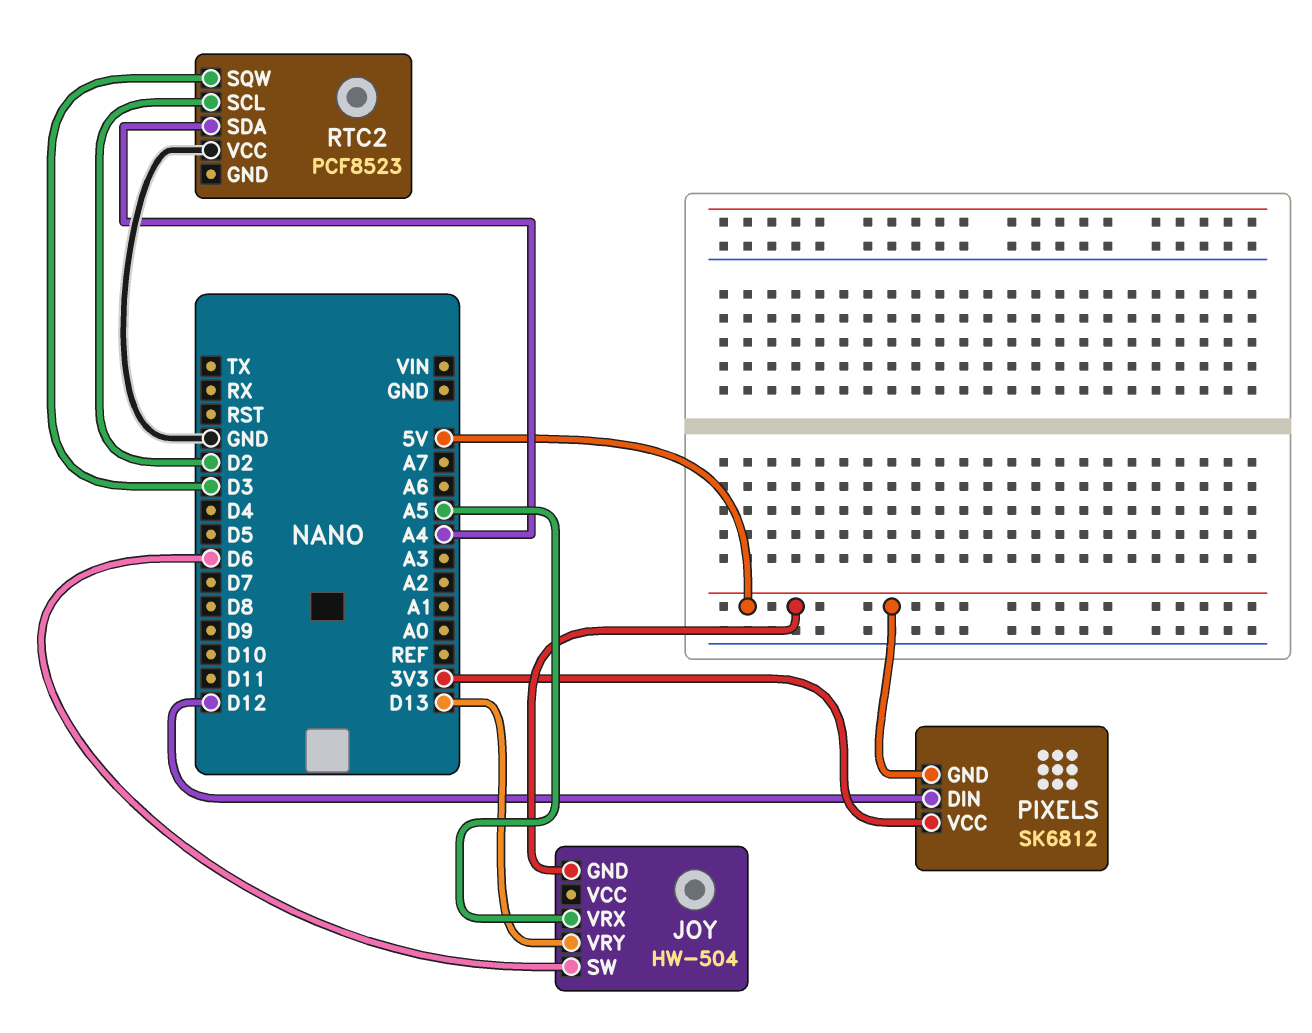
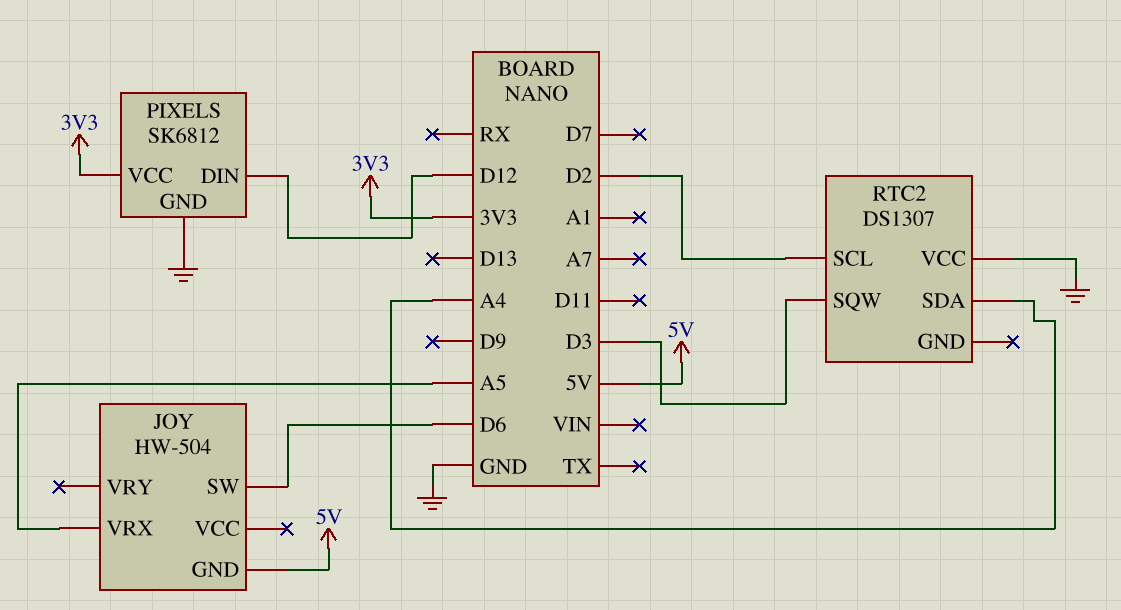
JOY pin VRY: D13 -> none
PIXELS pin GND: 5V -> GND
RTC2: PCF8523 -> DS1307

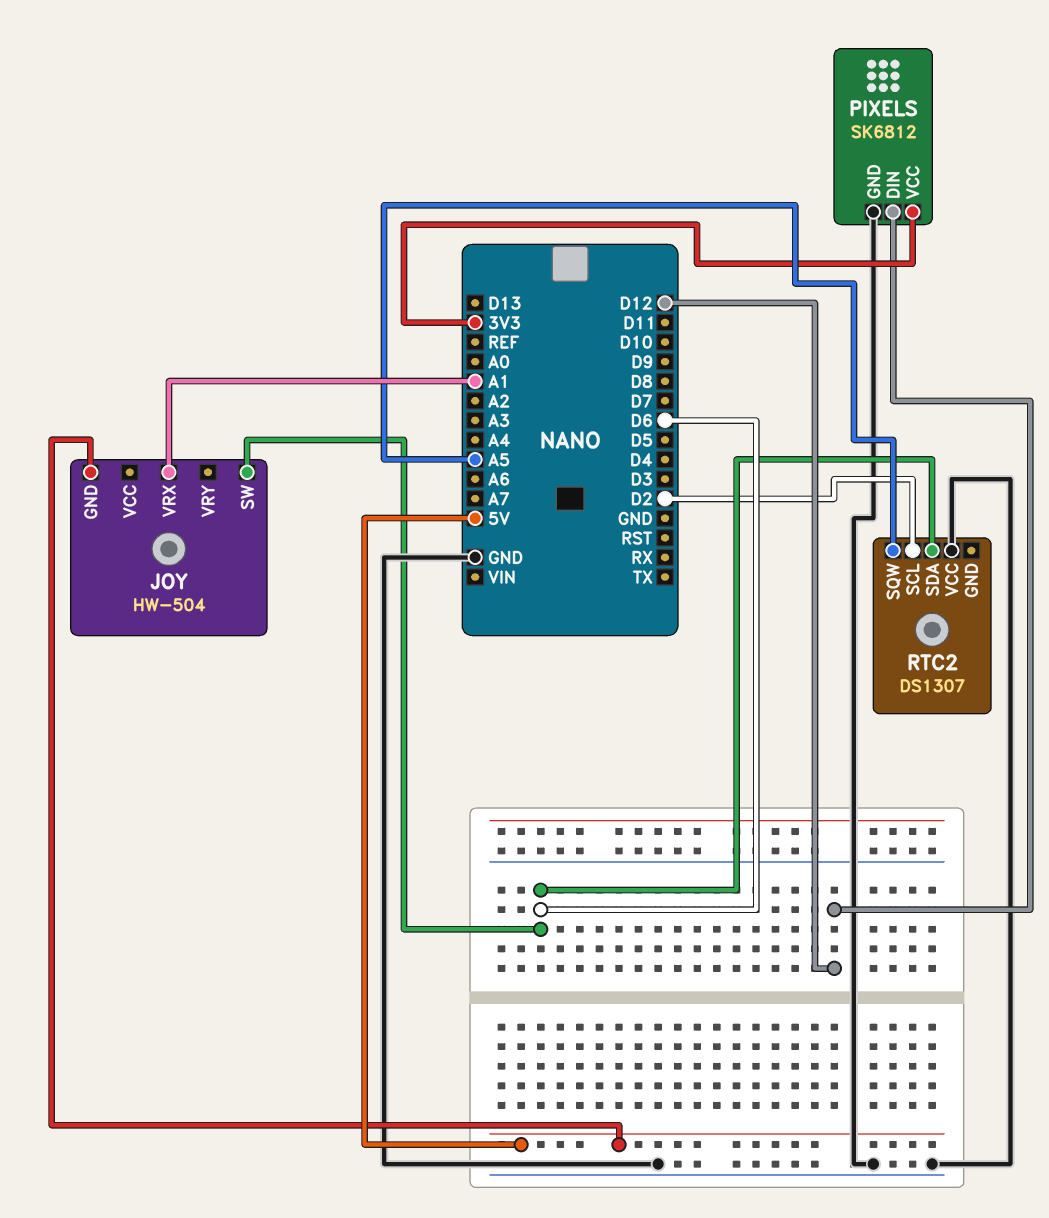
JOY pin VRX: A5 -> A1
RTC2 pin SDA: A4 -> D6
RTC2 pin SQW: D3 -> A5

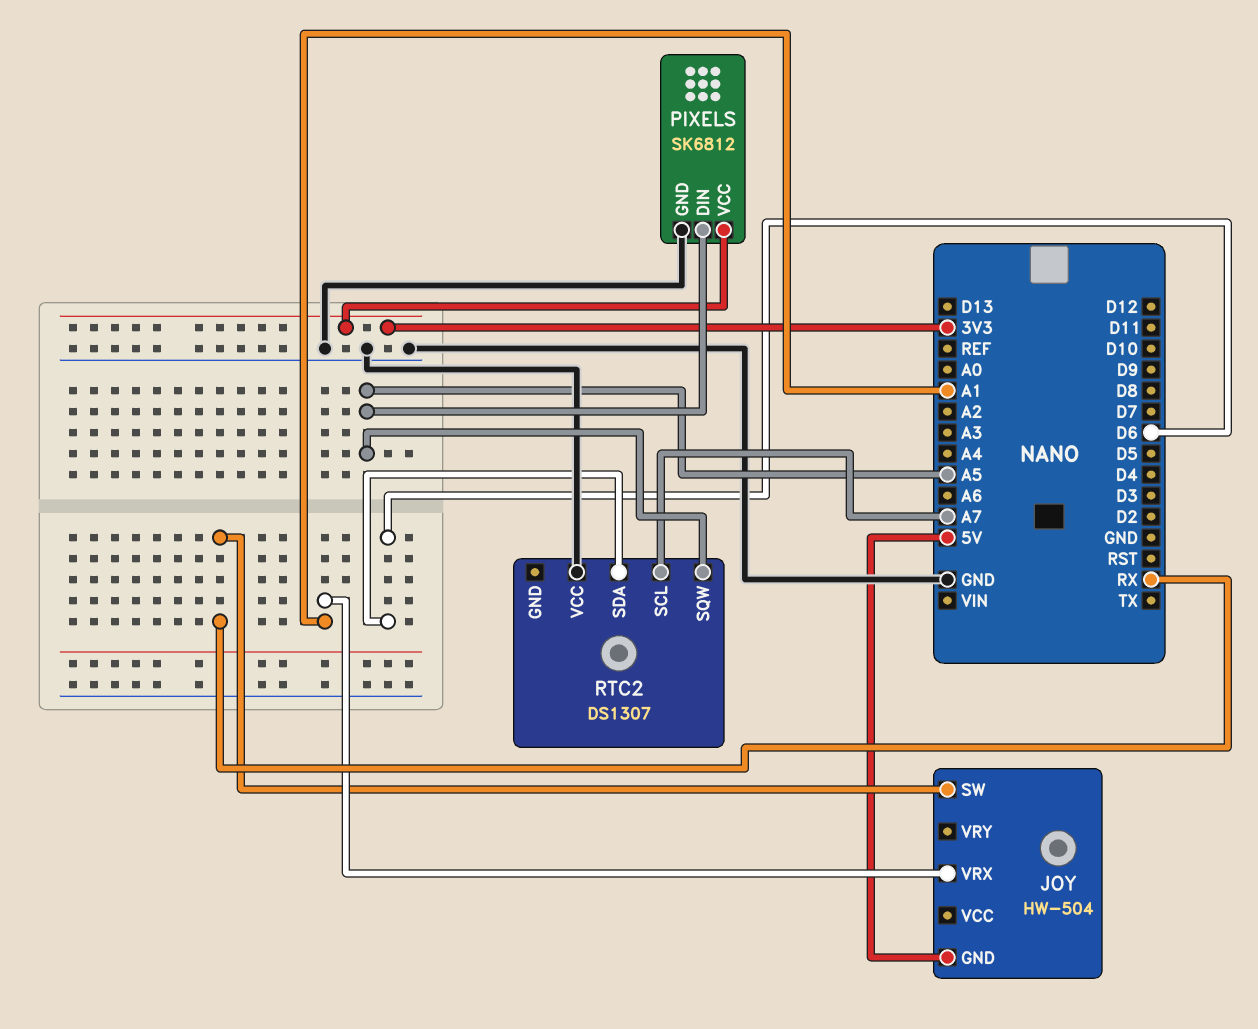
JOY pin SW: D6 -> RX
PIXELS pin DIN: D12 -> A5
RTC2 pin SCL: D2 -> A7

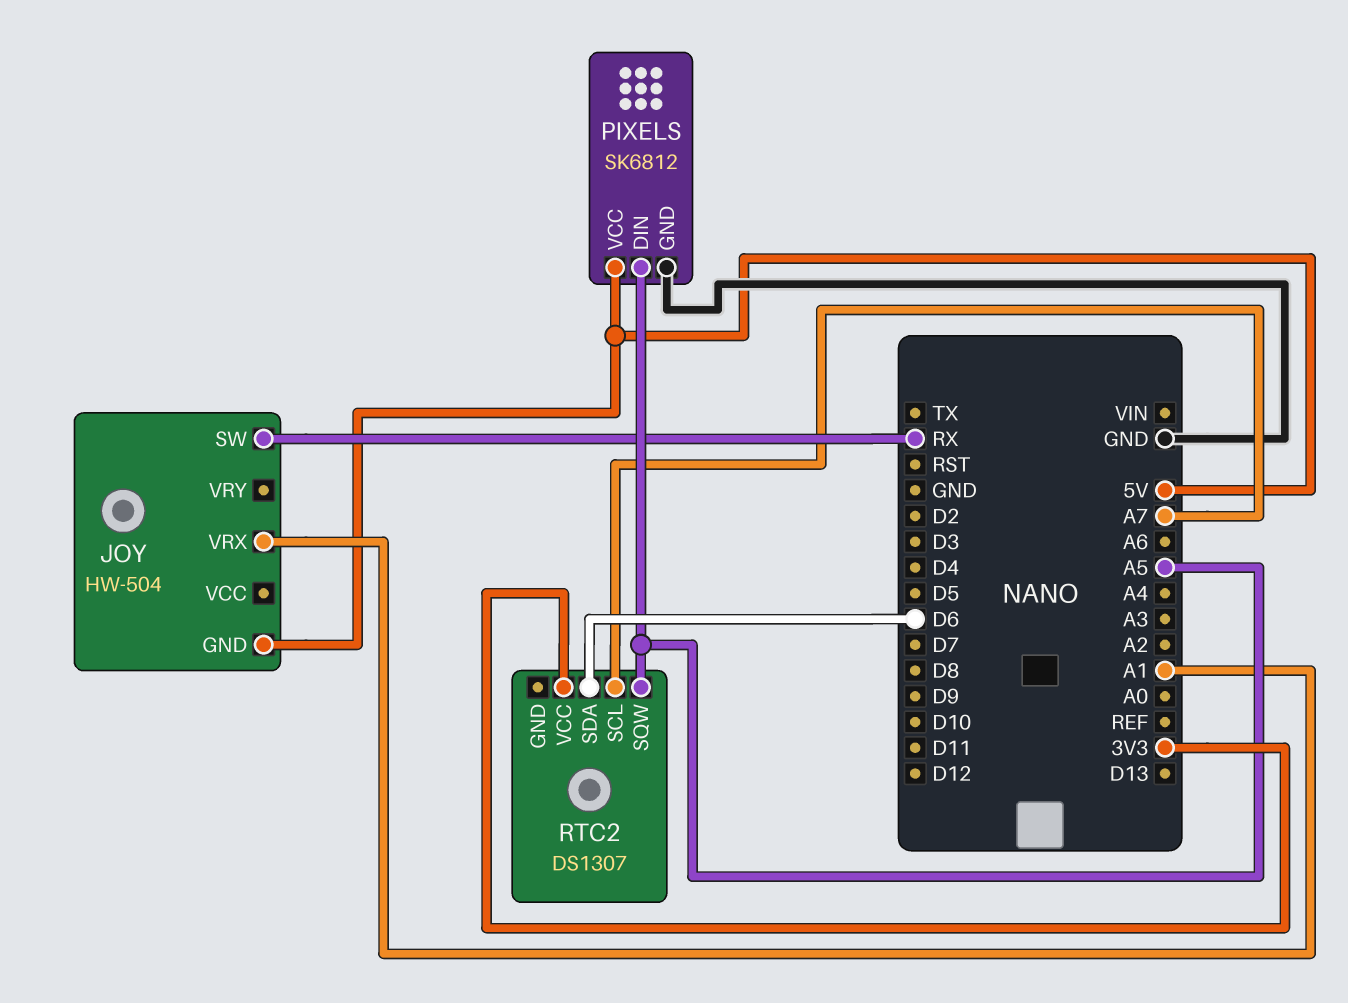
PIXELS pin VCC: 3V3 -> 5V
RTC2 pin VCC: GND -> 3V3

